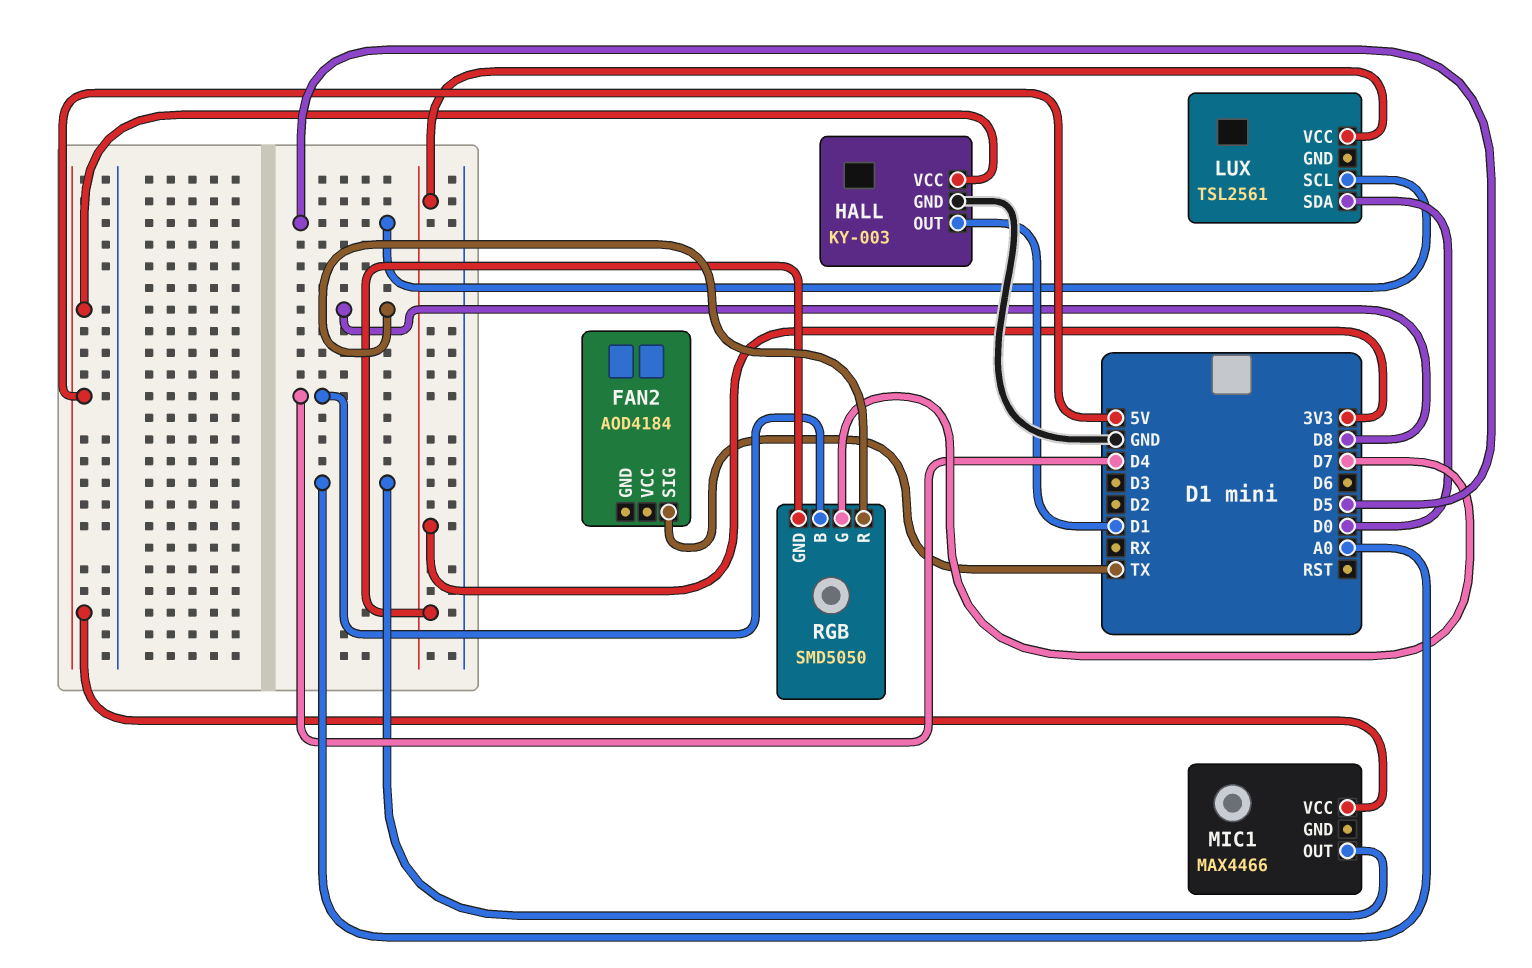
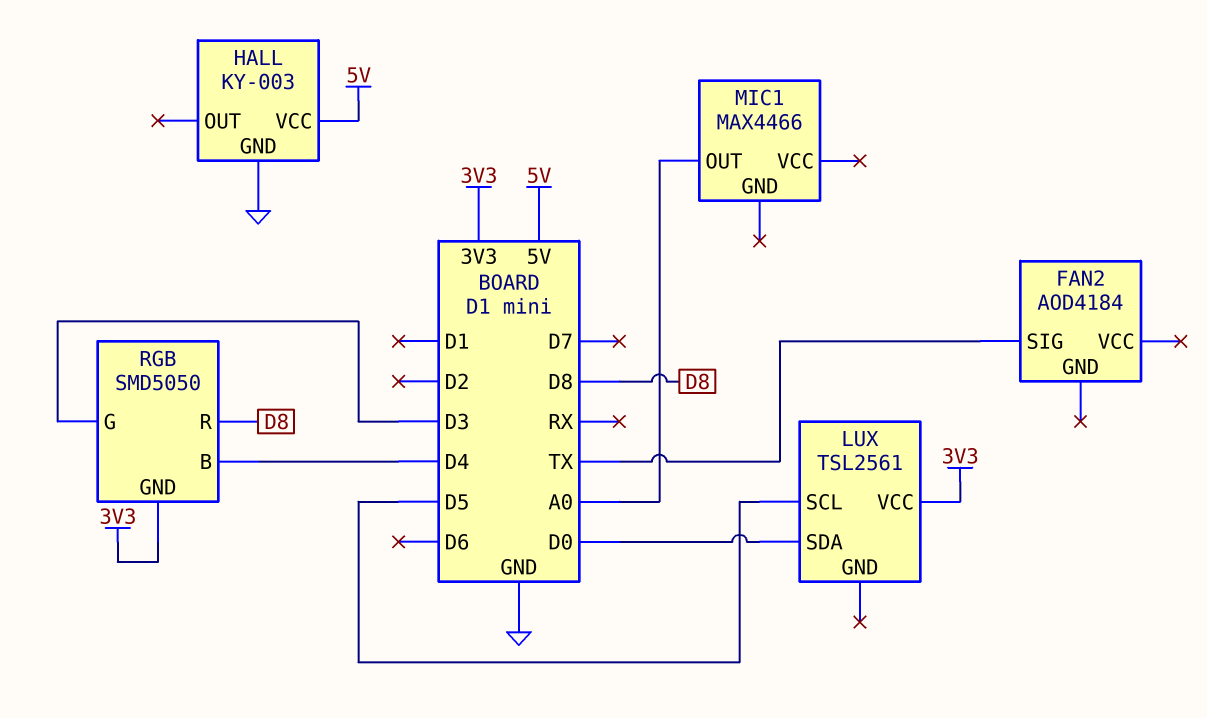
HALL pin OUT: D1 -> none
MIC1 pin VCC: 5V -> none
RGB pin G: D7 -> D3

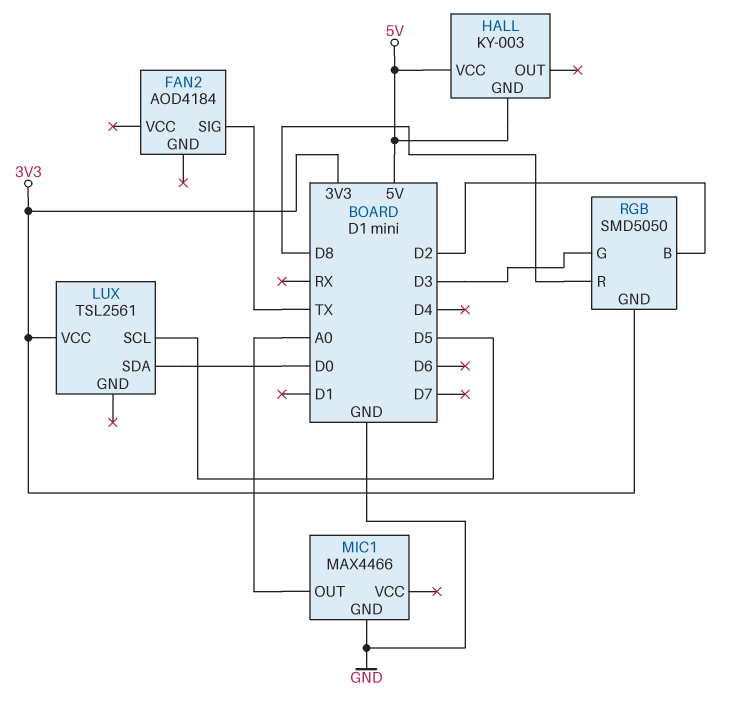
HALL pin GND: GND -> 5V
MIC1 pin GND: none -> GND
RGB pin B: D4 -> D2

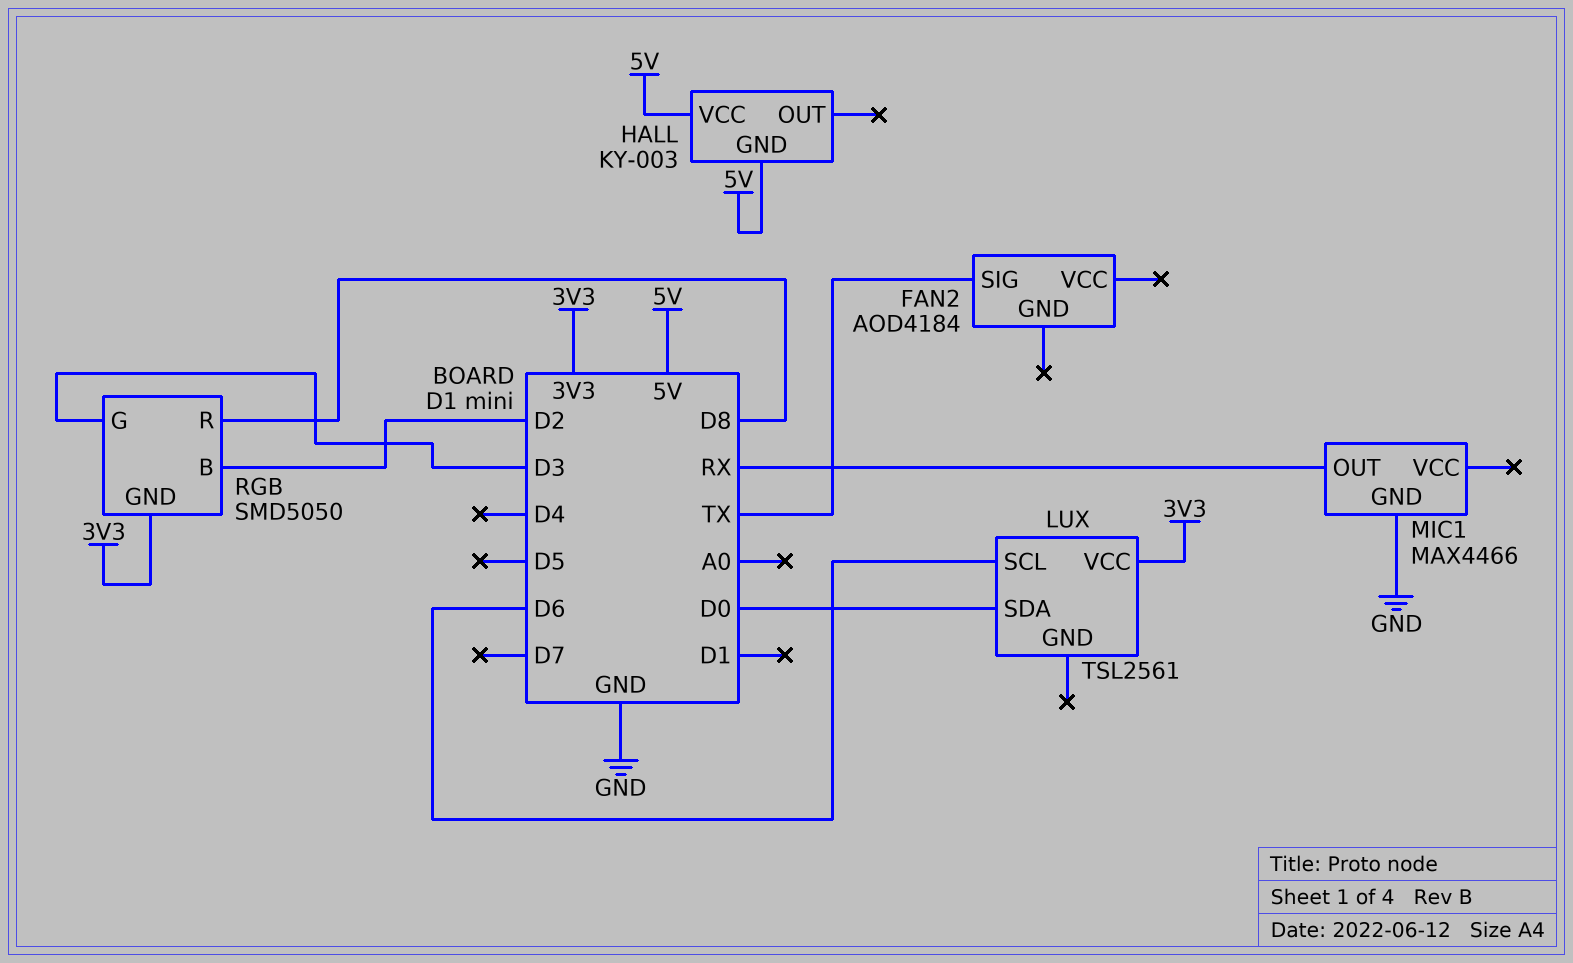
LUX pin SCL: D5 -> D6
MIC1 pin OUT: A0 -> RX

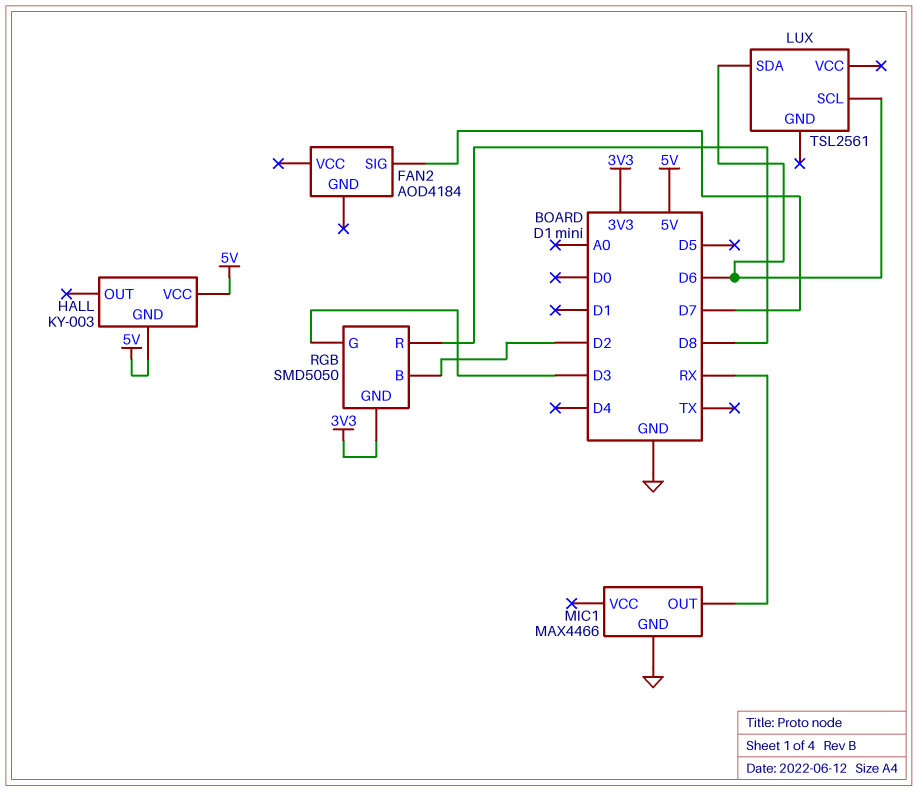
FAN2 pin SIG: TX -> D7
LUX pin SDA: D0 -> D6
LUX pin VCC: 3V3 -> none

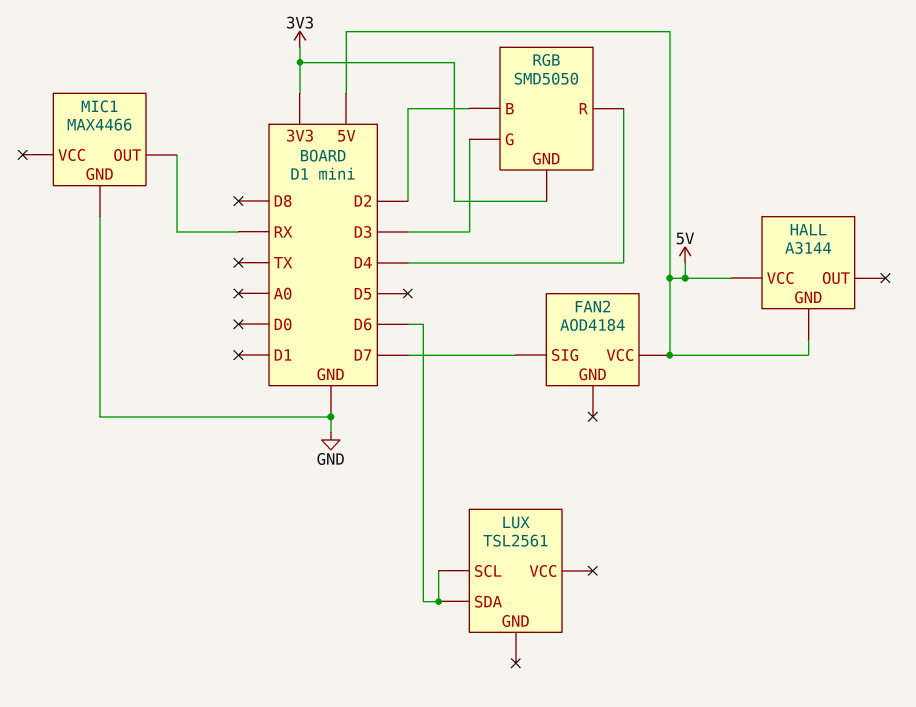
FAN2 pin VCC: none -> 5V
HALL: KY-003 -> A3144
RGB pin R: D8 -> D4

